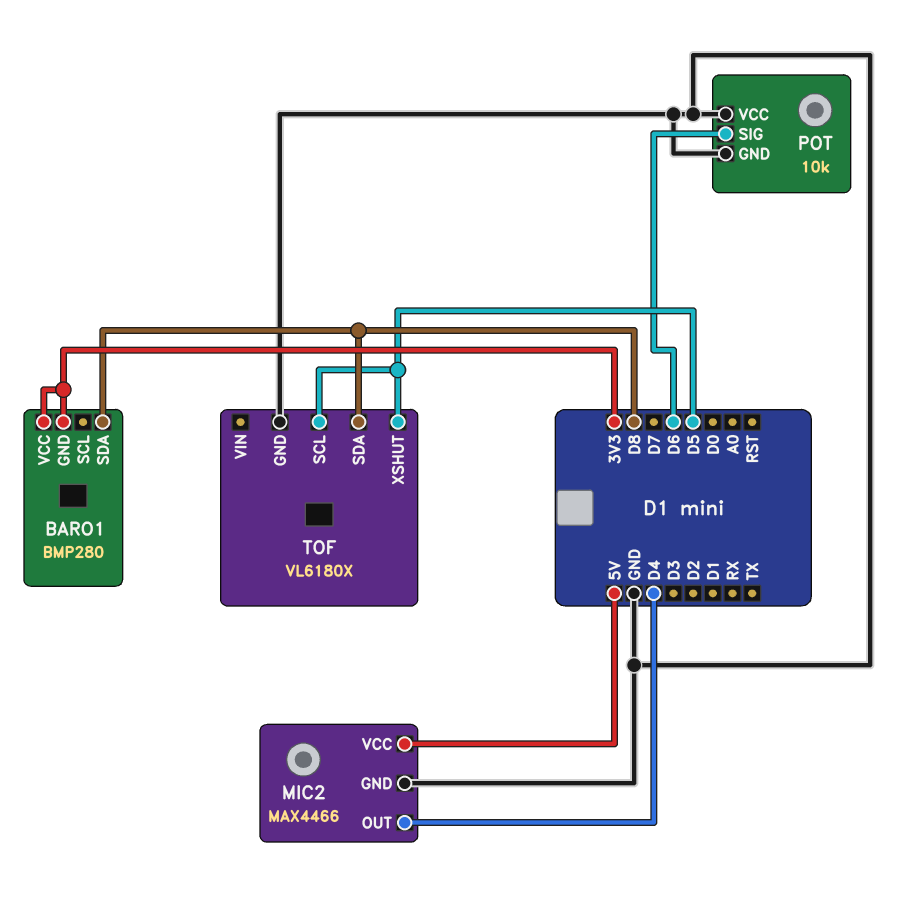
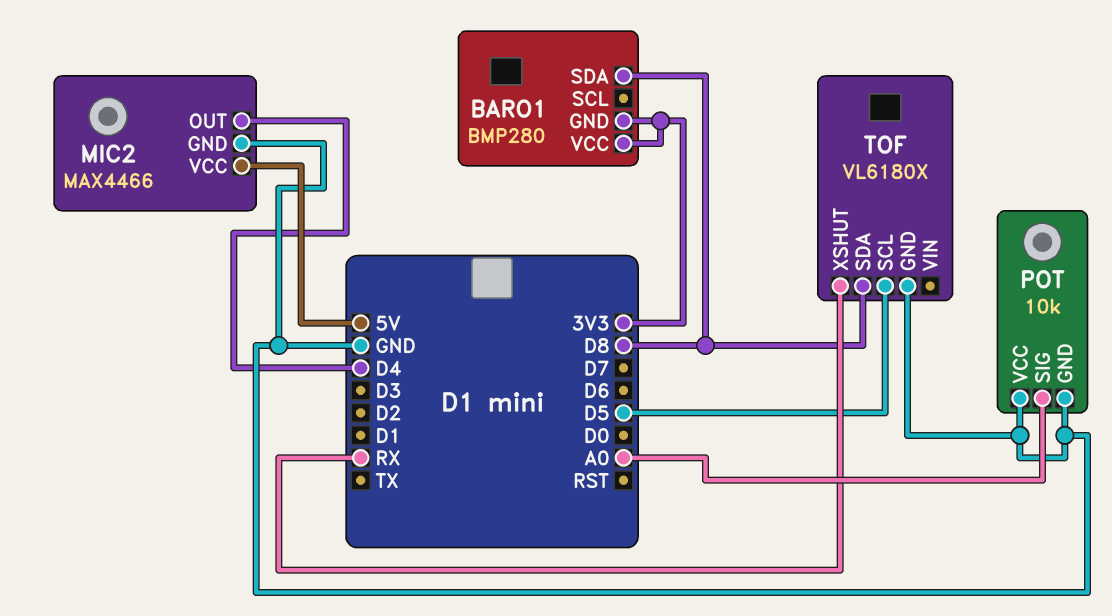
POT pin SIG: D6 -> A0
TOF pin XSHUT: D5 -> RX

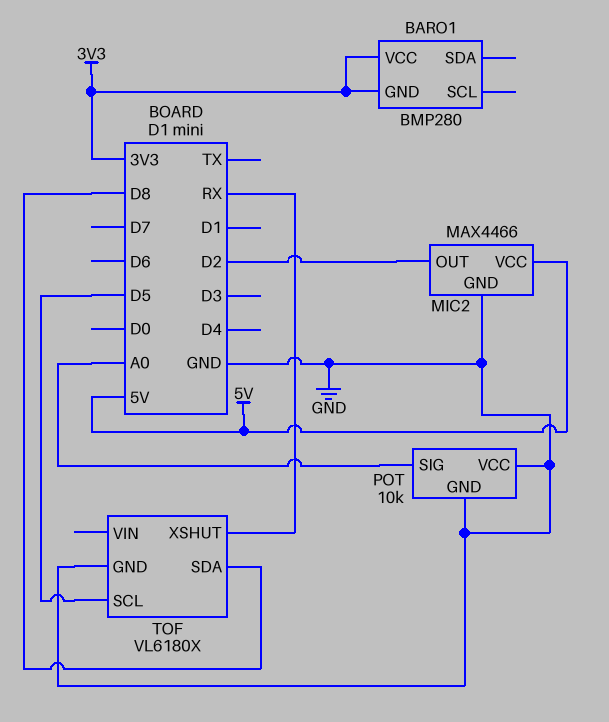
BARO1 pin SDA: D8 -> none
MIC2 pin OUT: D4 -> D2

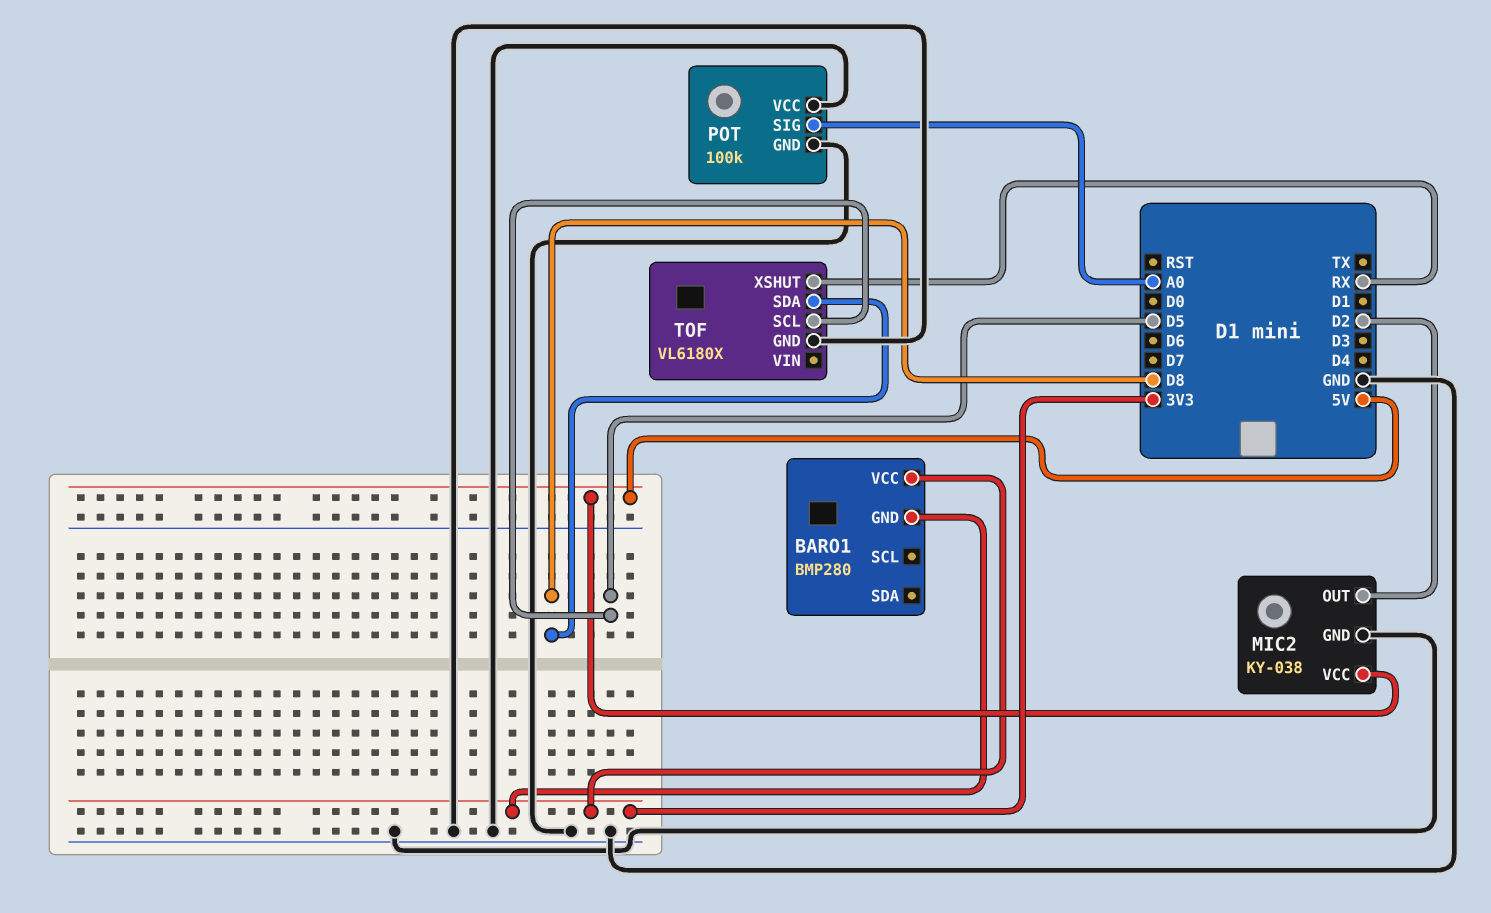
MIC2: MAX4466 -> KY-038
POT: 10k -> 100k

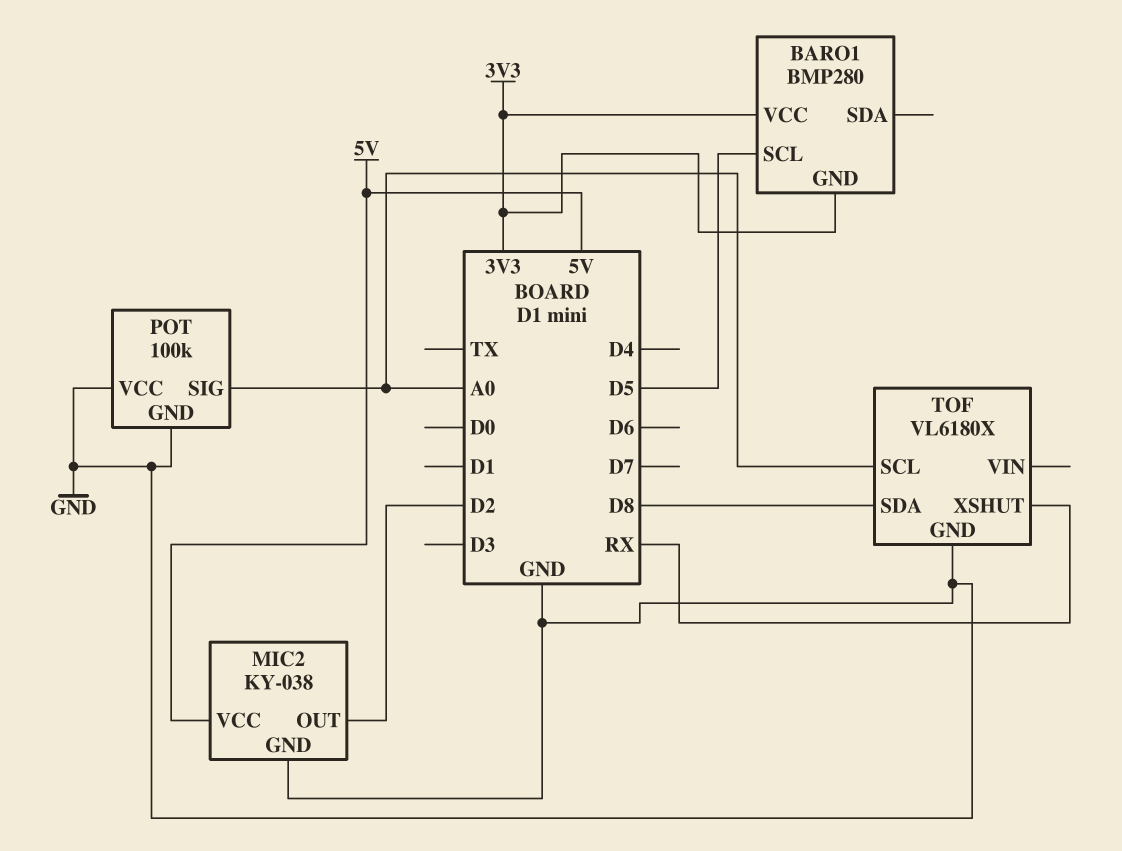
BARO1 pin SCL: none -> D5
TOF pin SCL: D5 -> A0

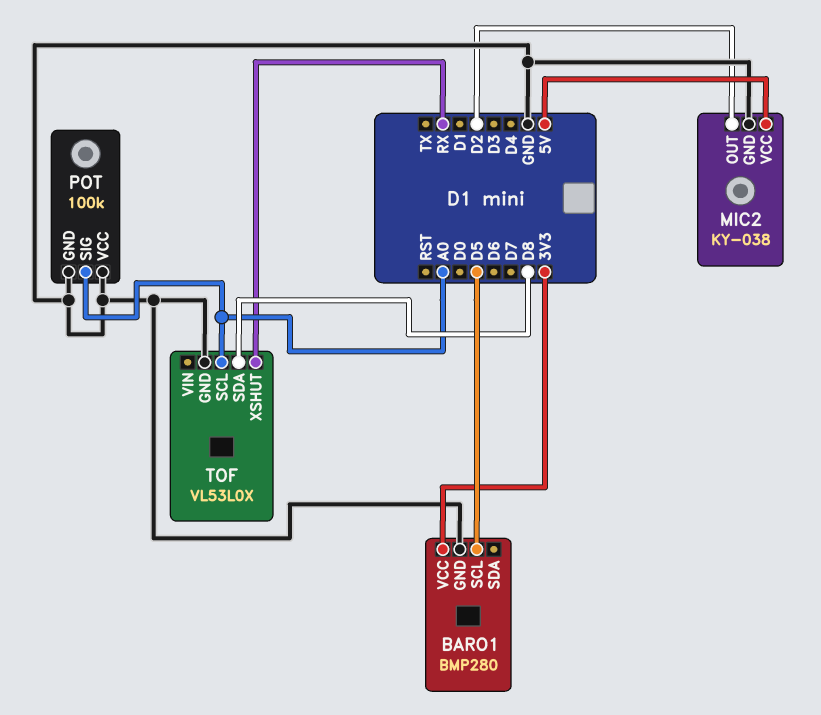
BARO1 pin GND: 3V3 -> GND
TOF: VL6180X -> VL53L0X

